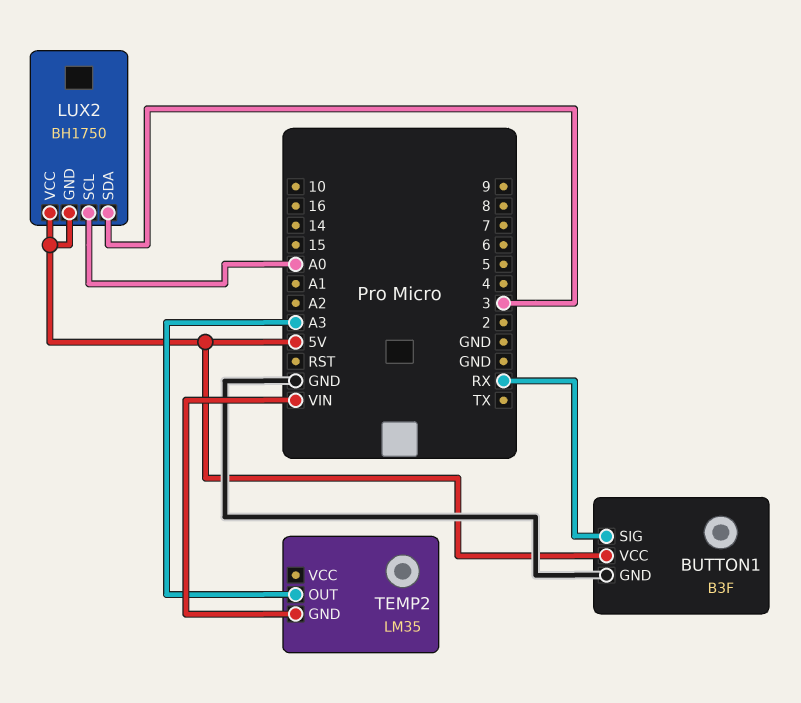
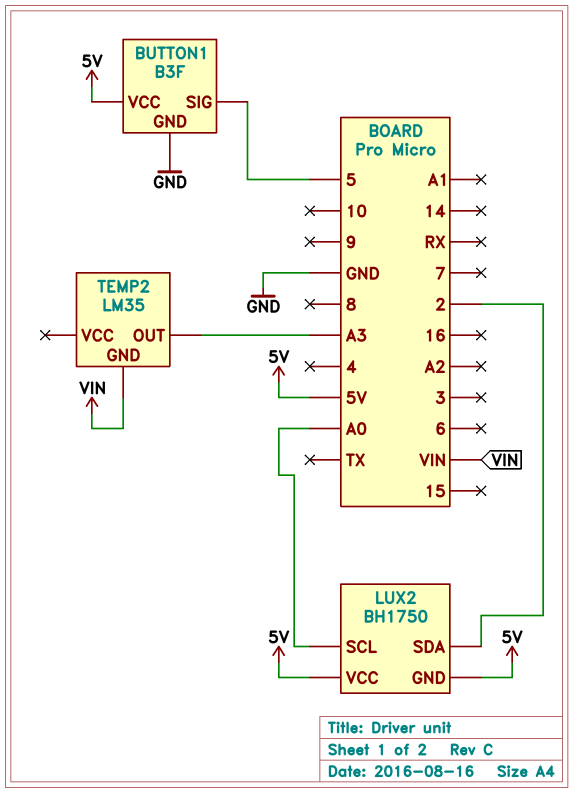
BUTTON1 pin SIG: RX -> 5
LUX2 pin SDA: 3 -> 2

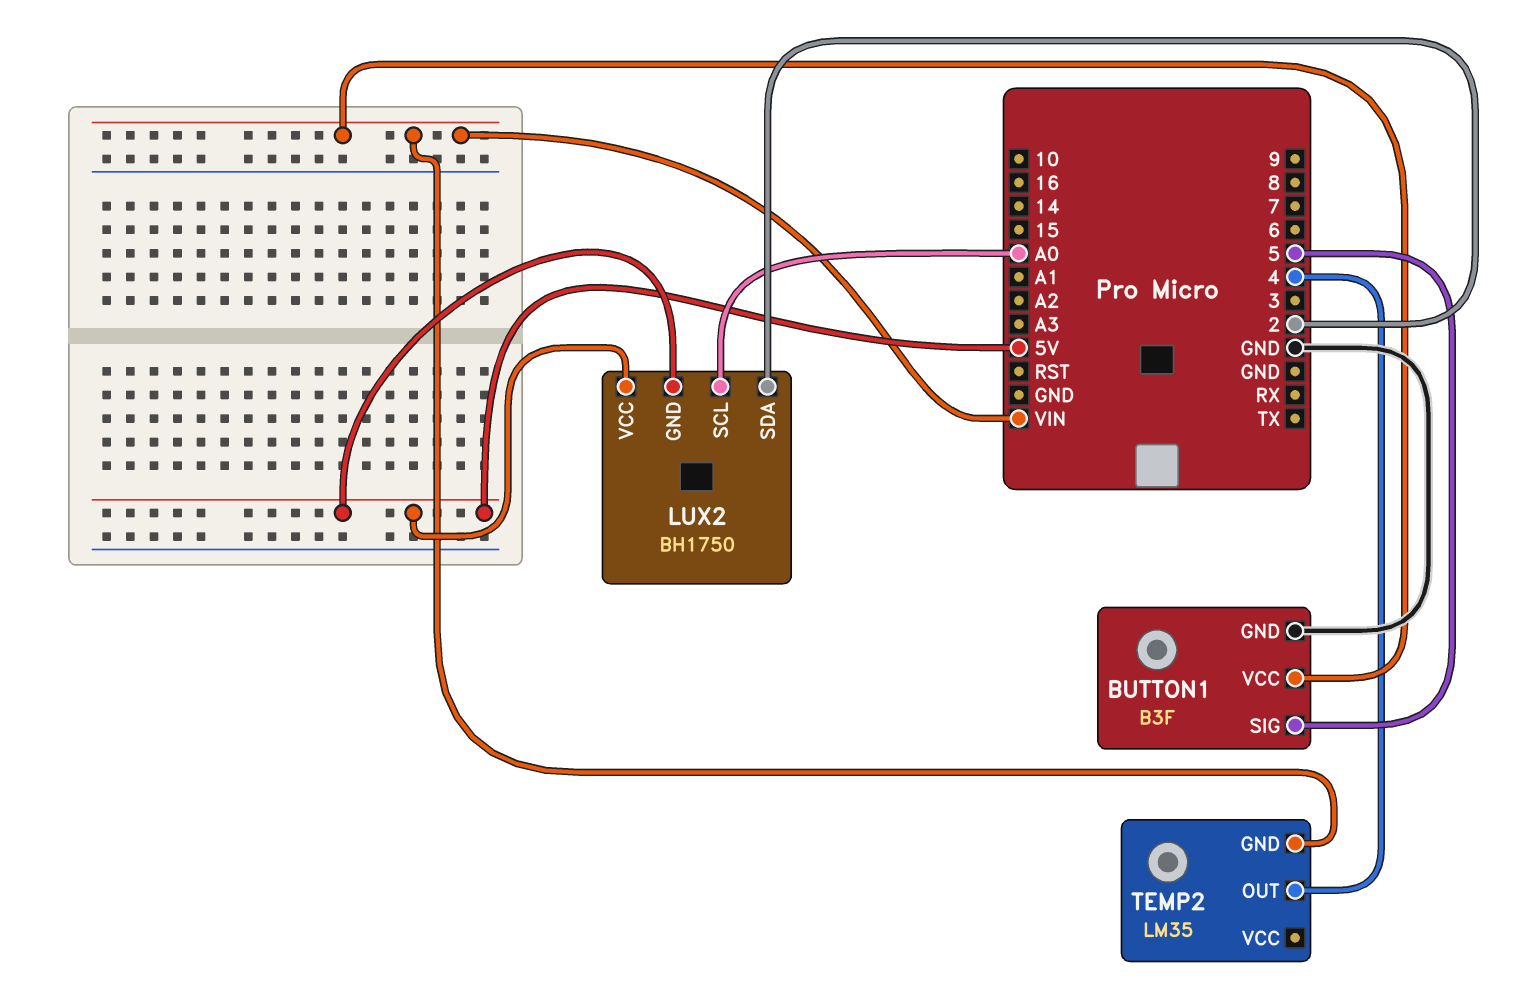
BUTTON1 pin VCC: 5V -> VIN
TEMP2 pin OUT: A3 -> 4

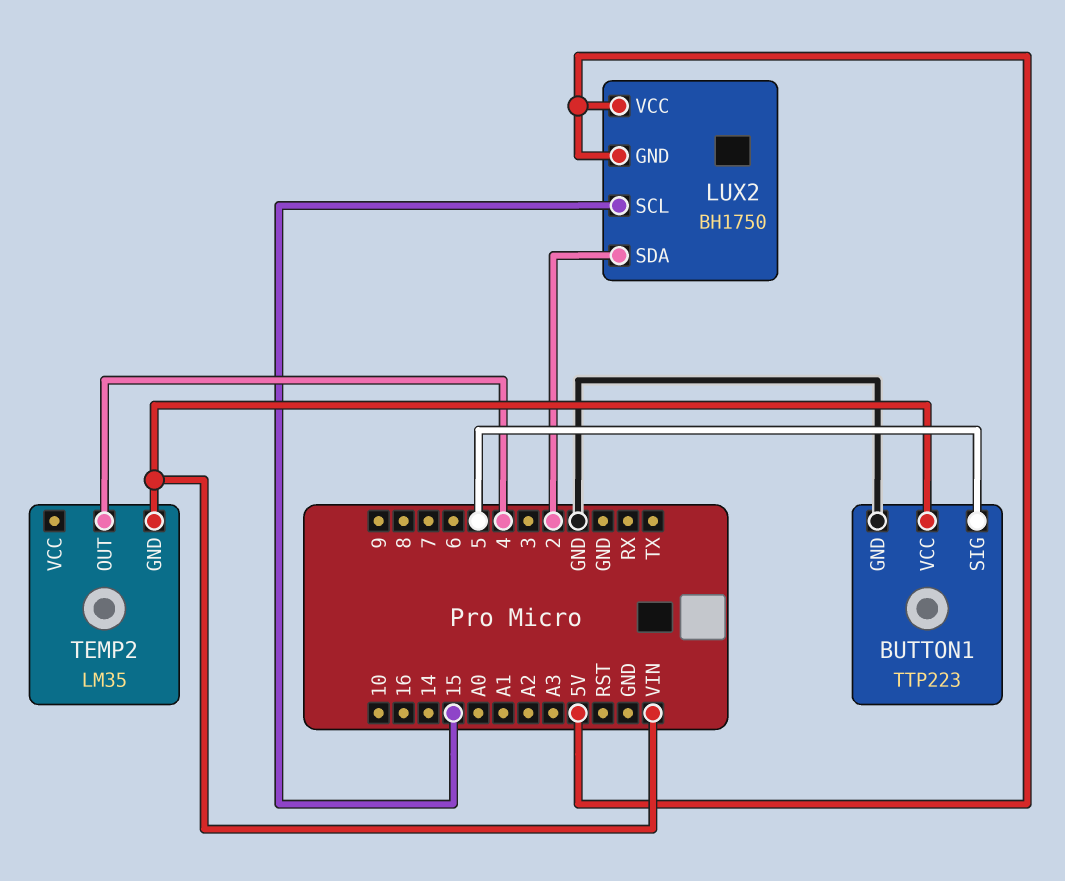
BUTTON1: B3F -> TTP223
LUX2 pin SCL: A0 -> 15

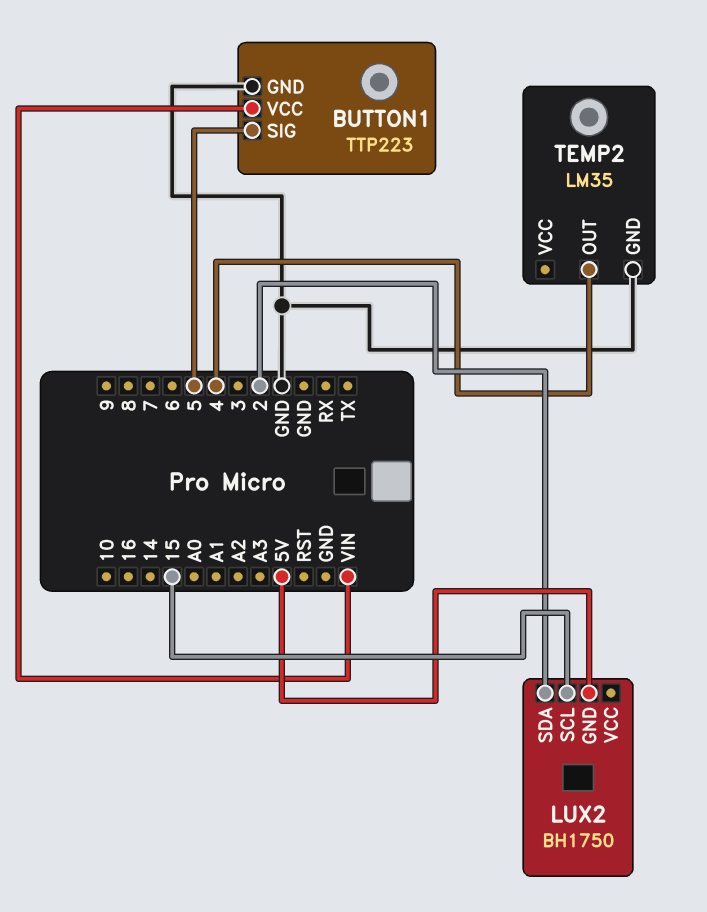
LUX2 pin VCC: 5V -> none
TEMP2 pin GND: VIN -> GND

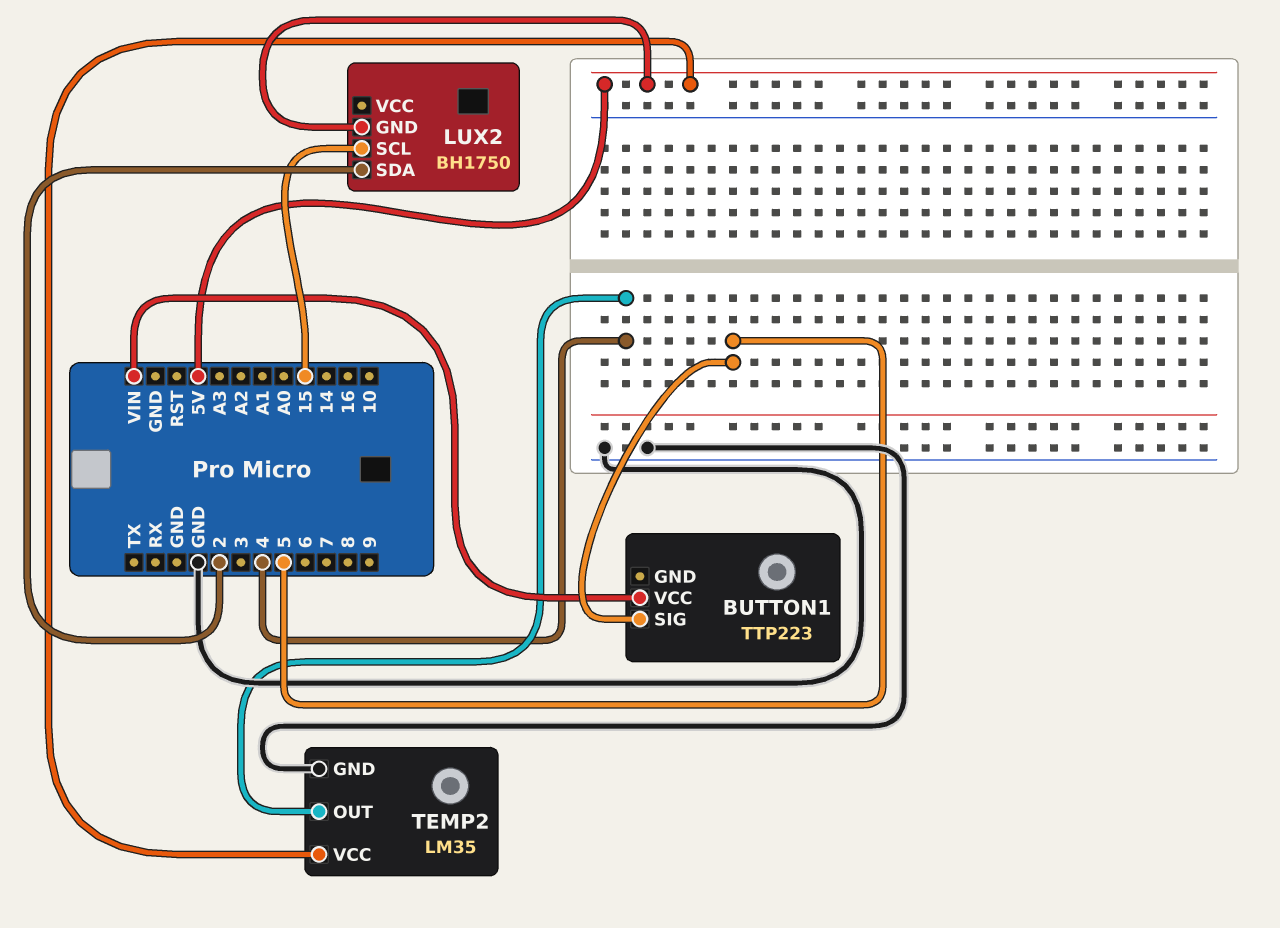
BUTTON1 pin GND: GND -> none
TEMP2 pin VCC: none -> 5V

